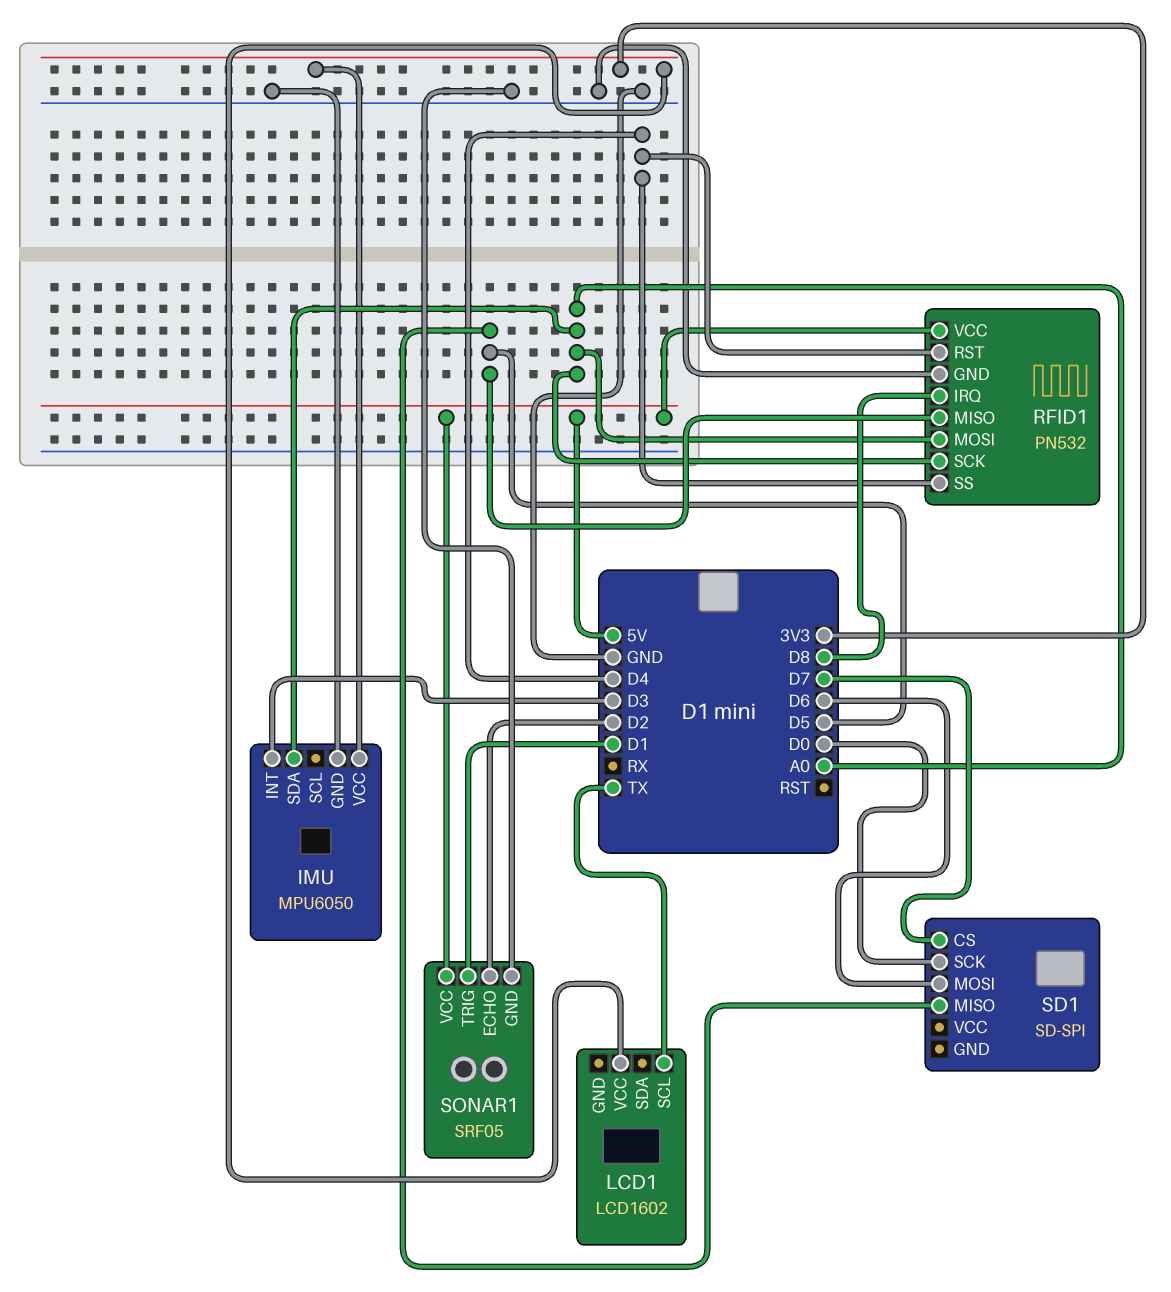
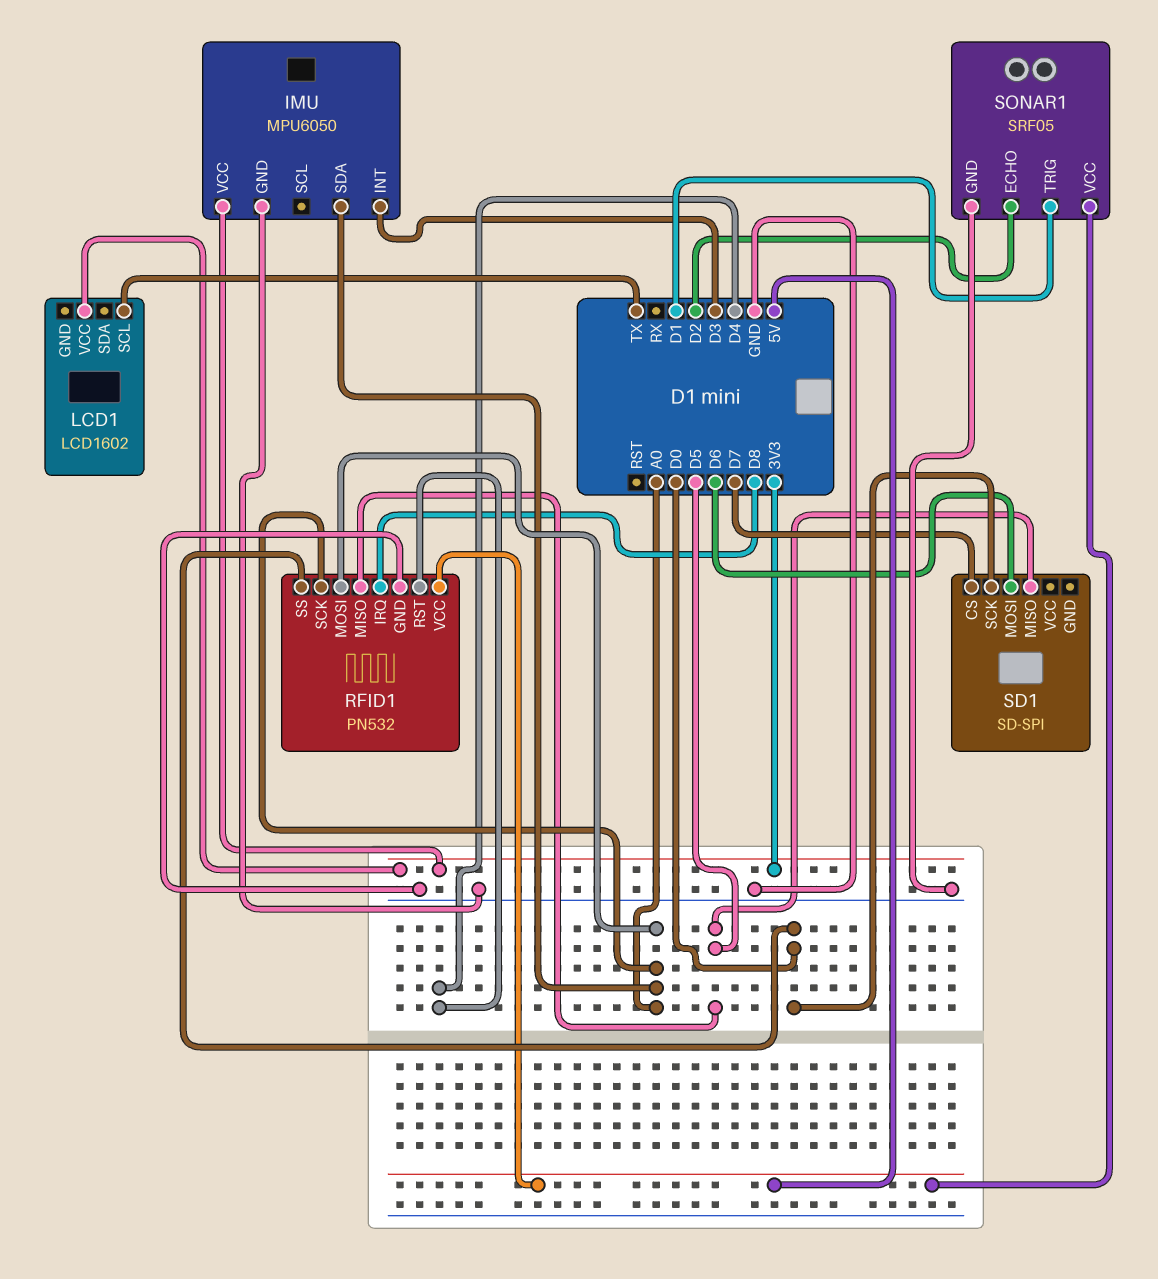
RFID1 pin SS: D4 -> D0

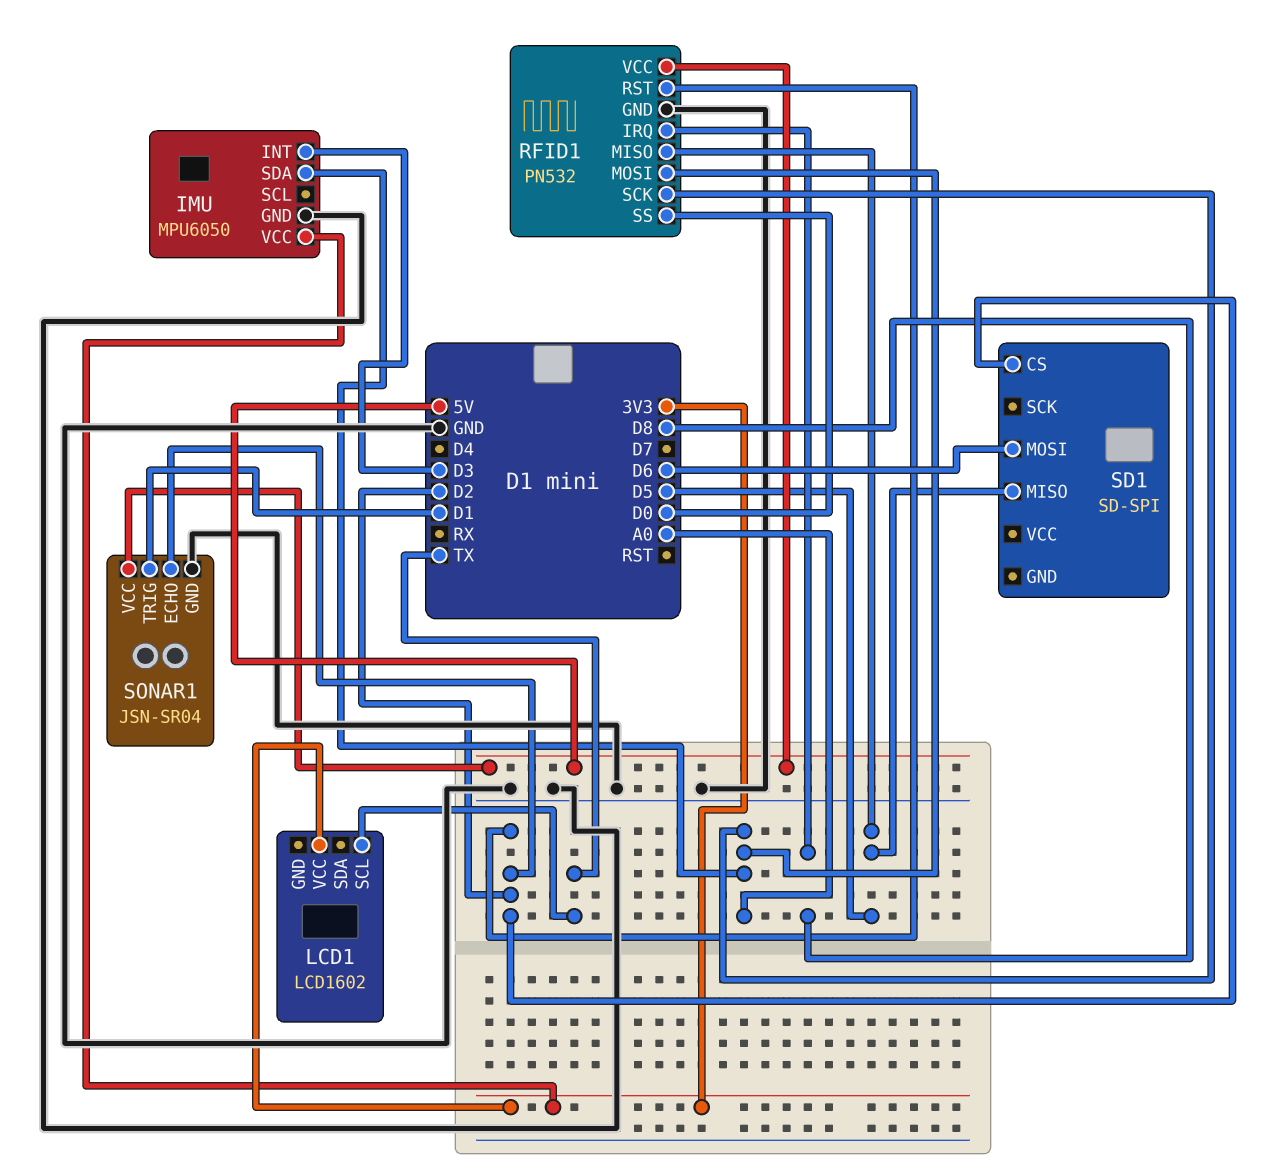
RFID1 pin RST: D4 -> D2
SD1 pin CS: D7 -> D2
SD1 pin SCK: D0 -> none
SONAR1: SRF05 -> JSN-SR04

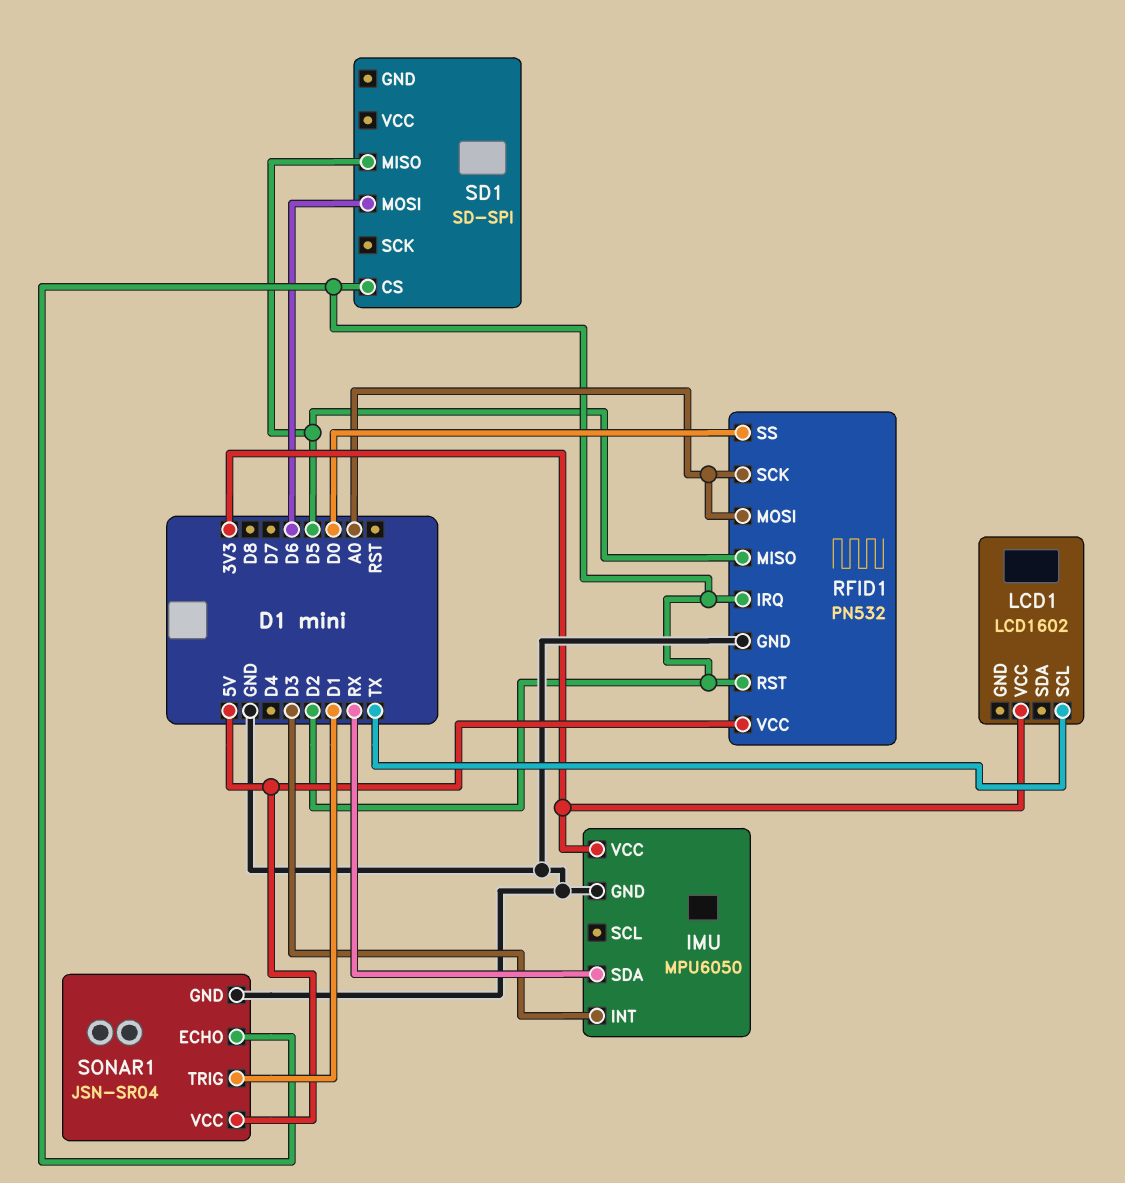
IMU pin SDA: A0 -> RX
RFID1 pin IRQ: D8 -> D2

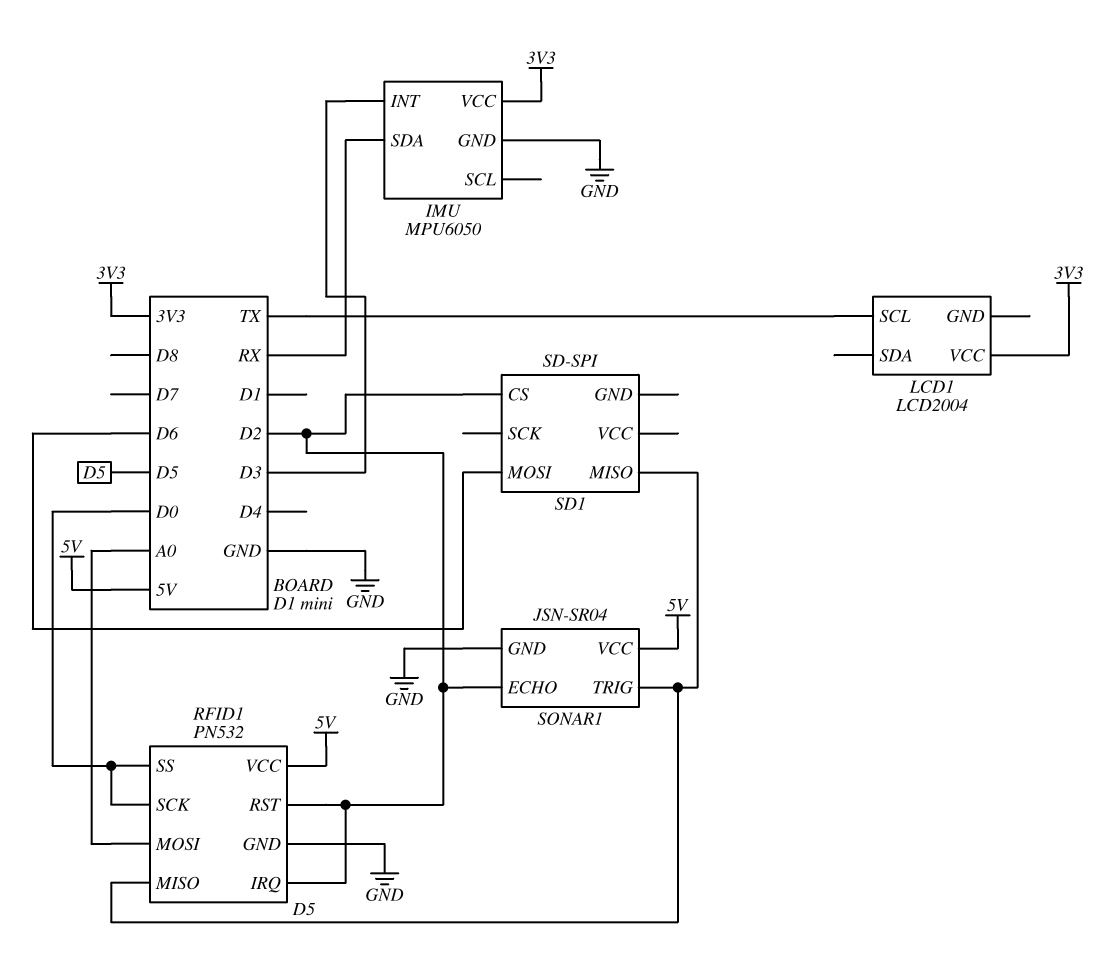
LCD1: LCD1602 -> LCD2004
RFID1 pin SCK: A0 -> D0
SONAR1 pin TRIG: D1 -> D5

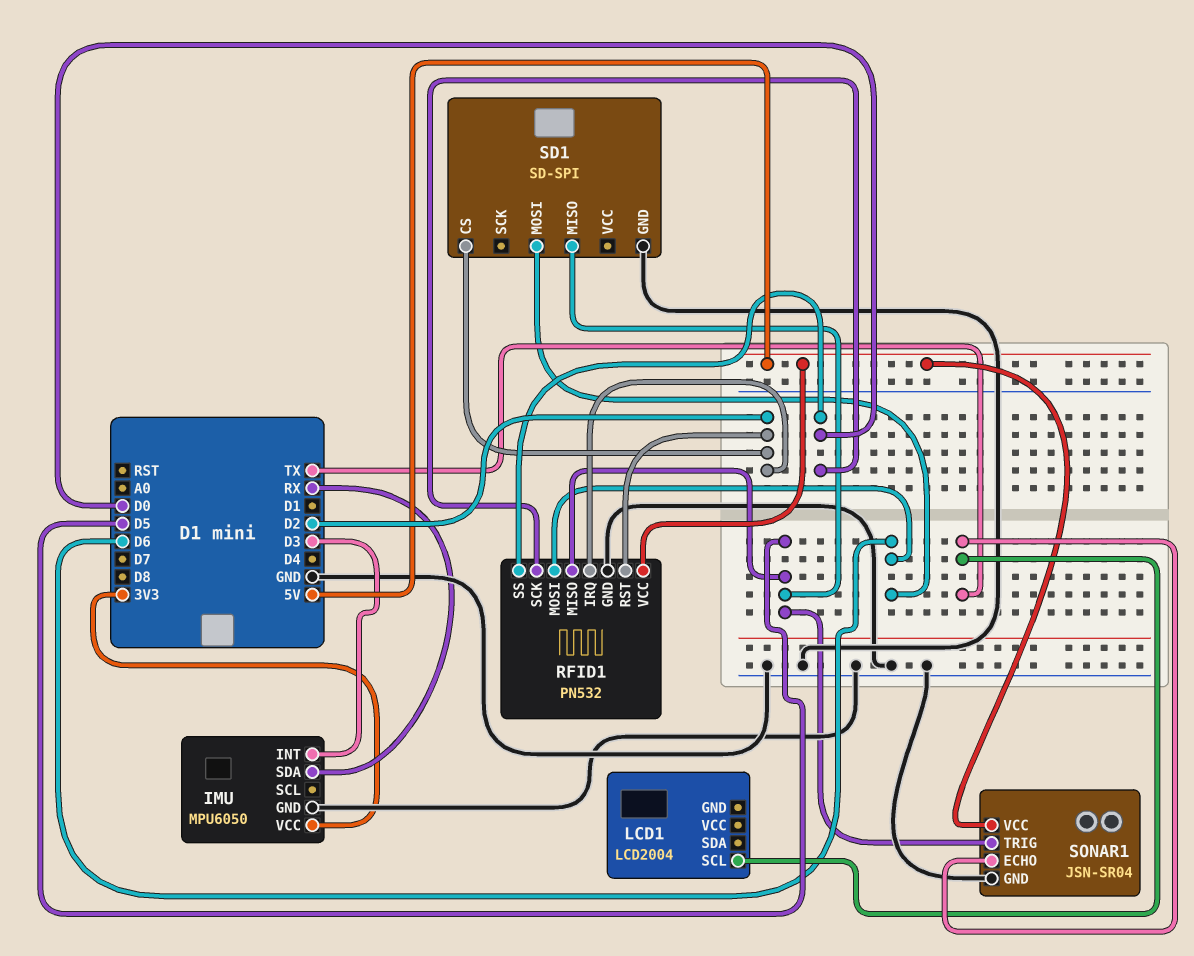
LCD1 pin VCC: 3V3 -> none
RFID1 pin MOSI: A0 -> D6
SD1 pin GND: none -> GND
SONAR1 pin ECHO: D2 -> TX

